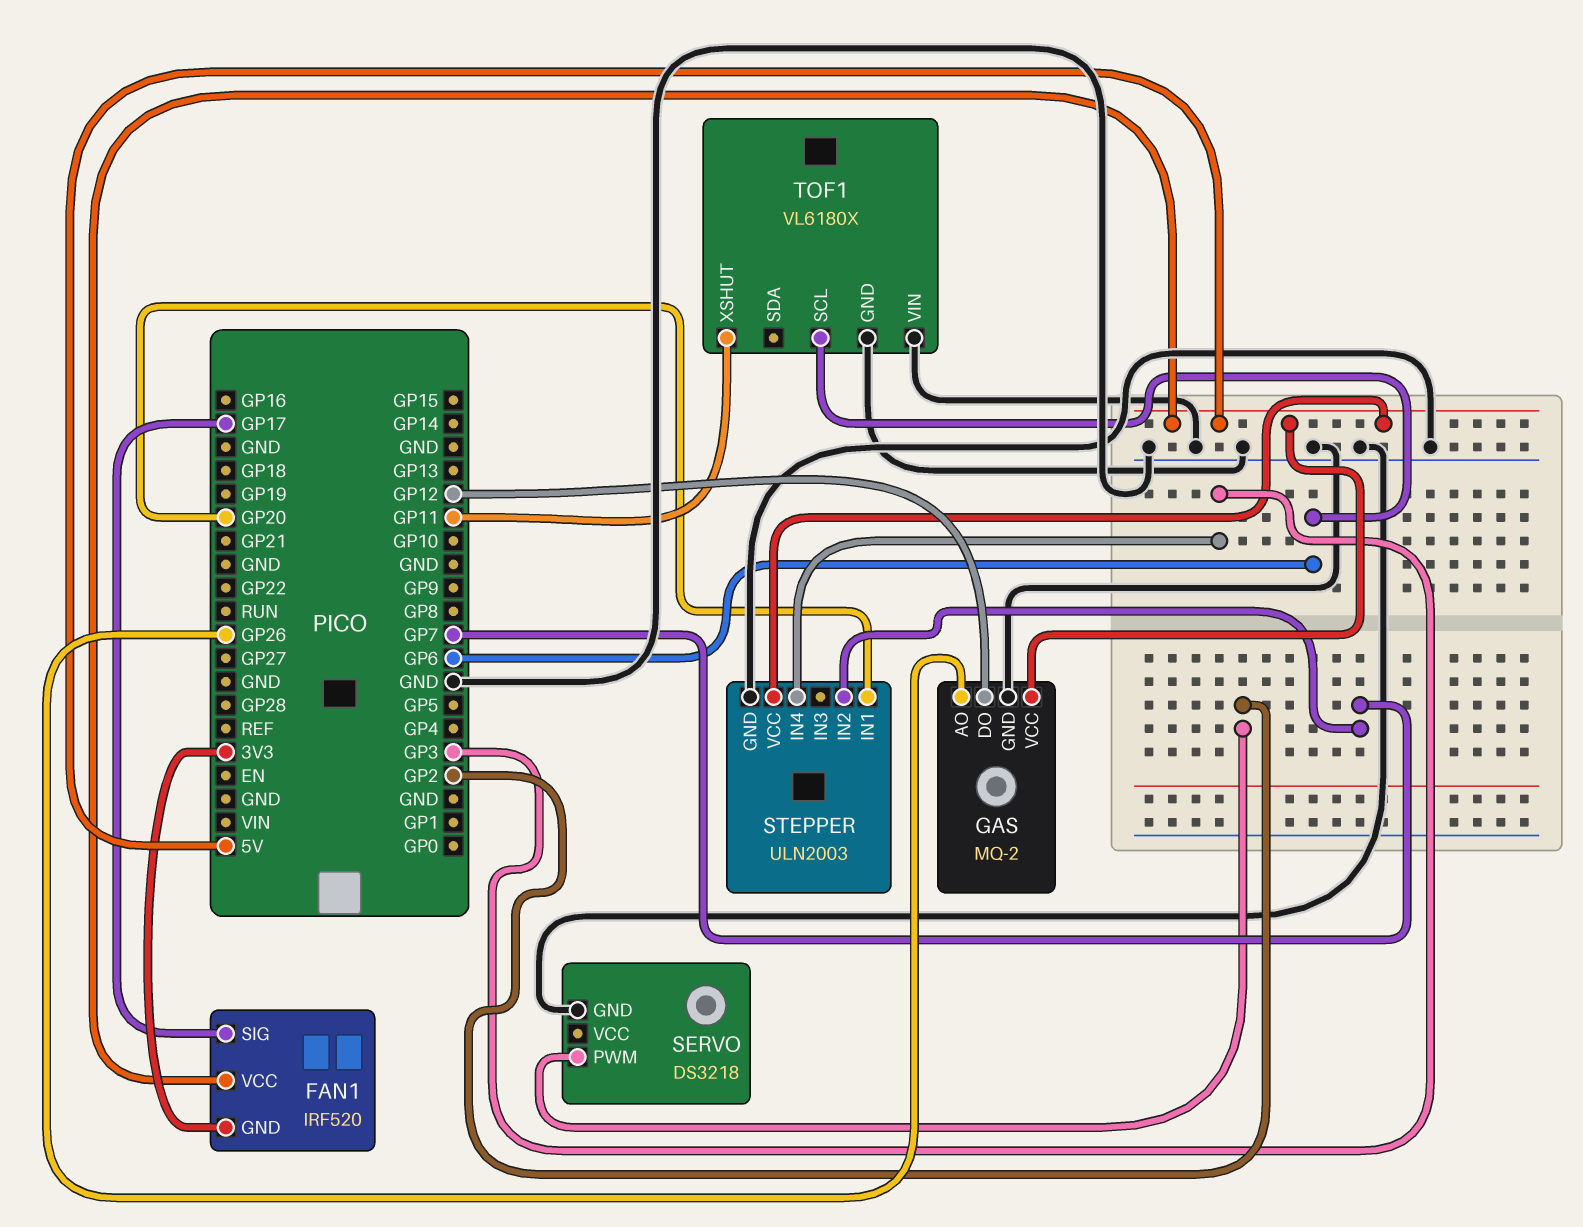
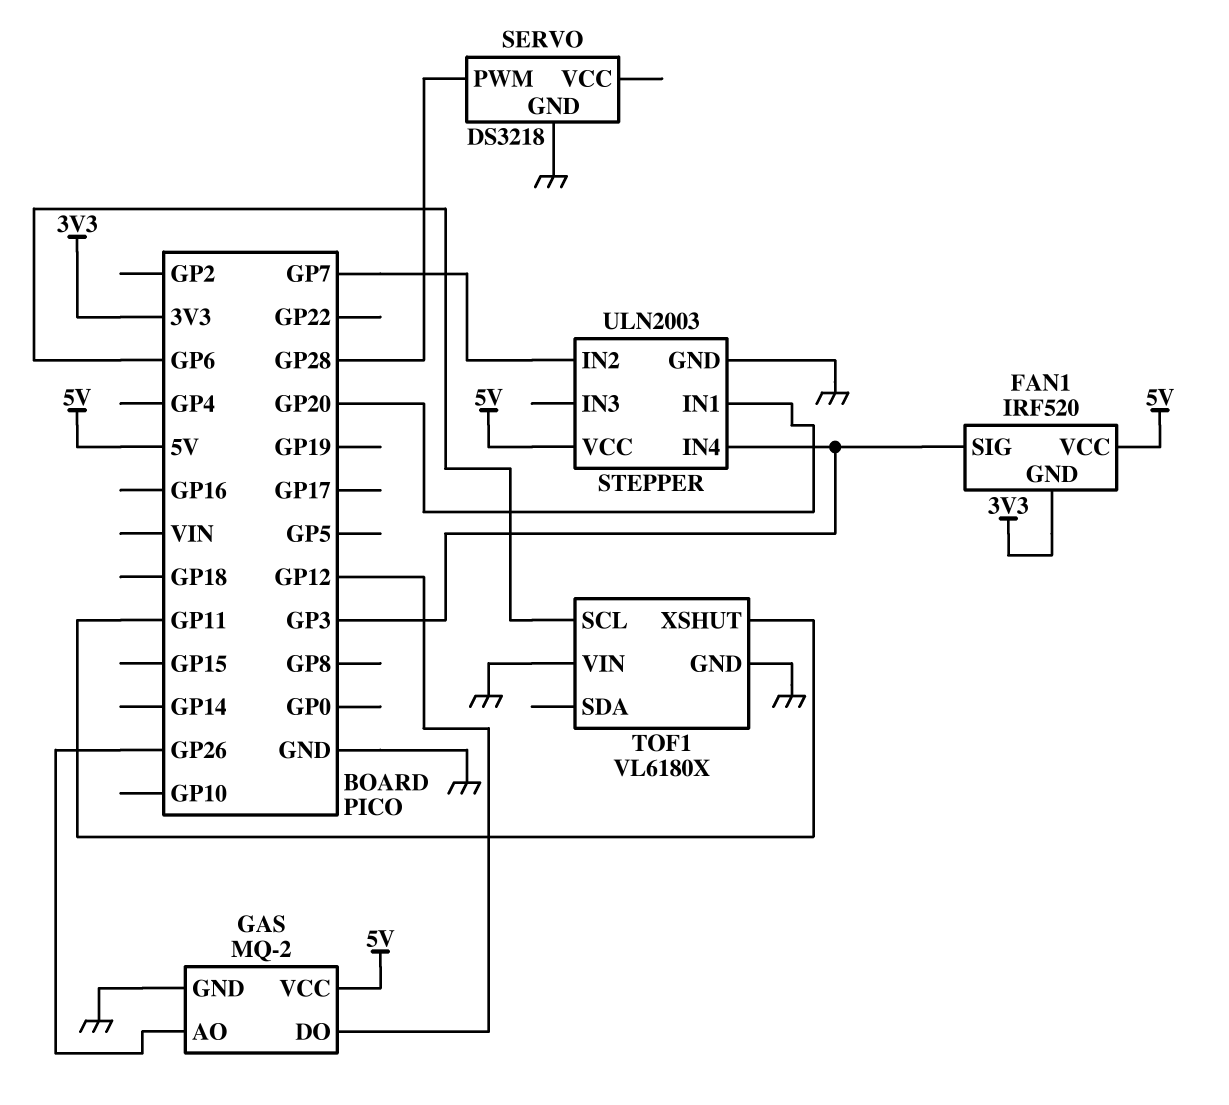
FAN1 pin SIG: GP17 -> GP3
SERVO pin PWM: GP2 -> GP28

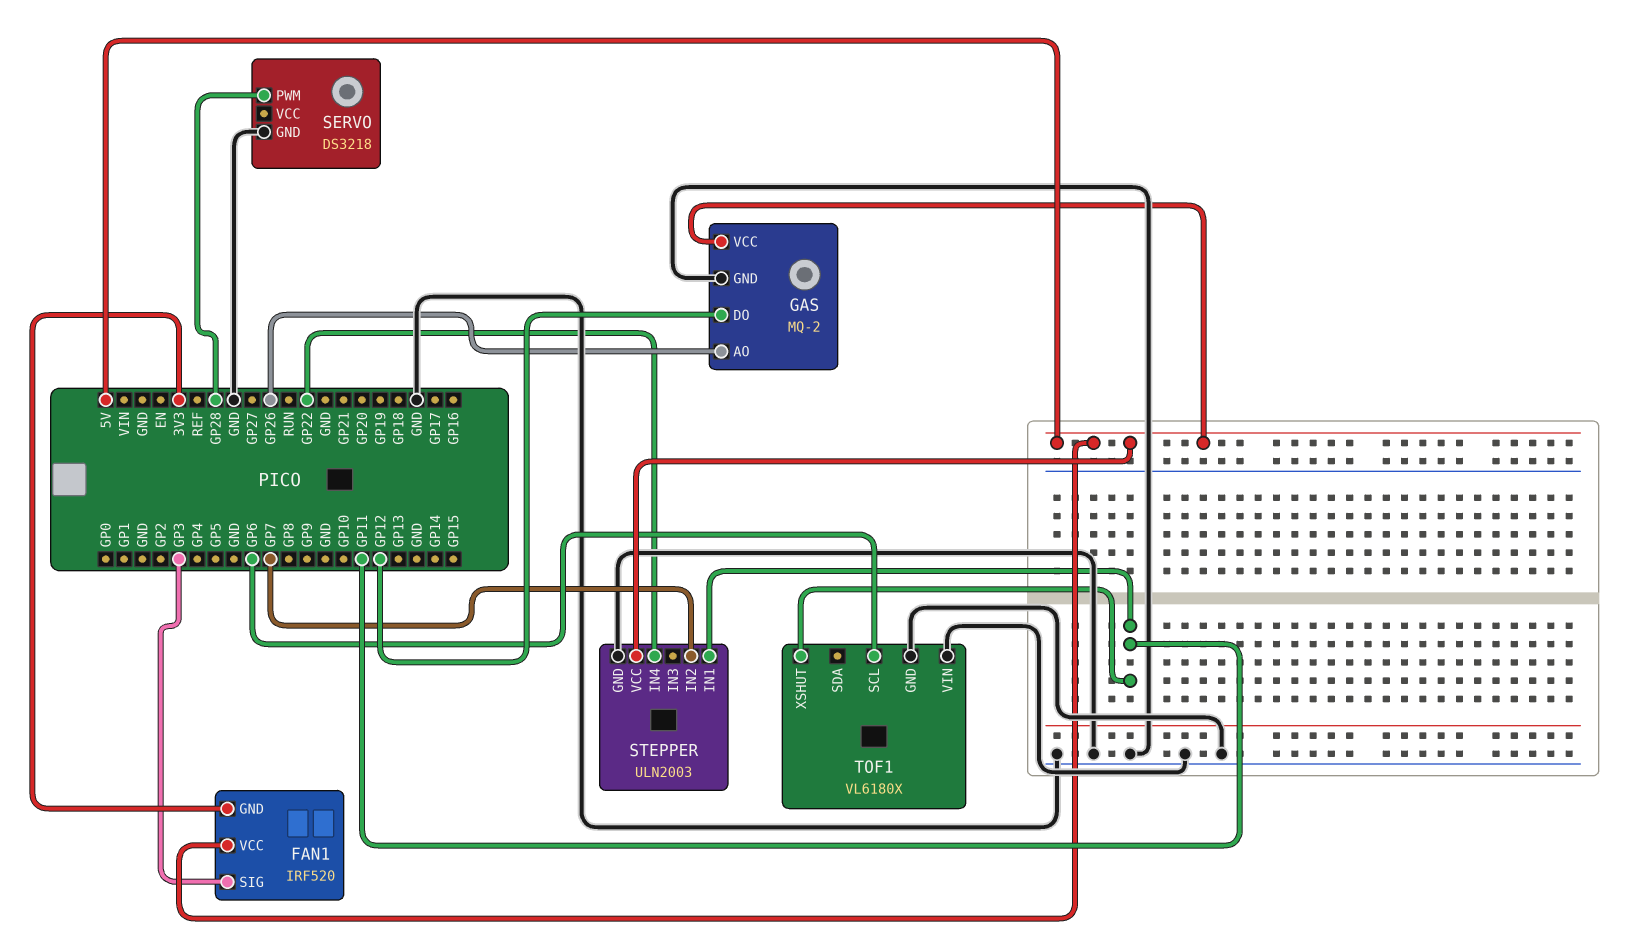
STEPPER pin IN1: GP20 -> GP11
STEPPER pin IN4: GP3 -> GP22

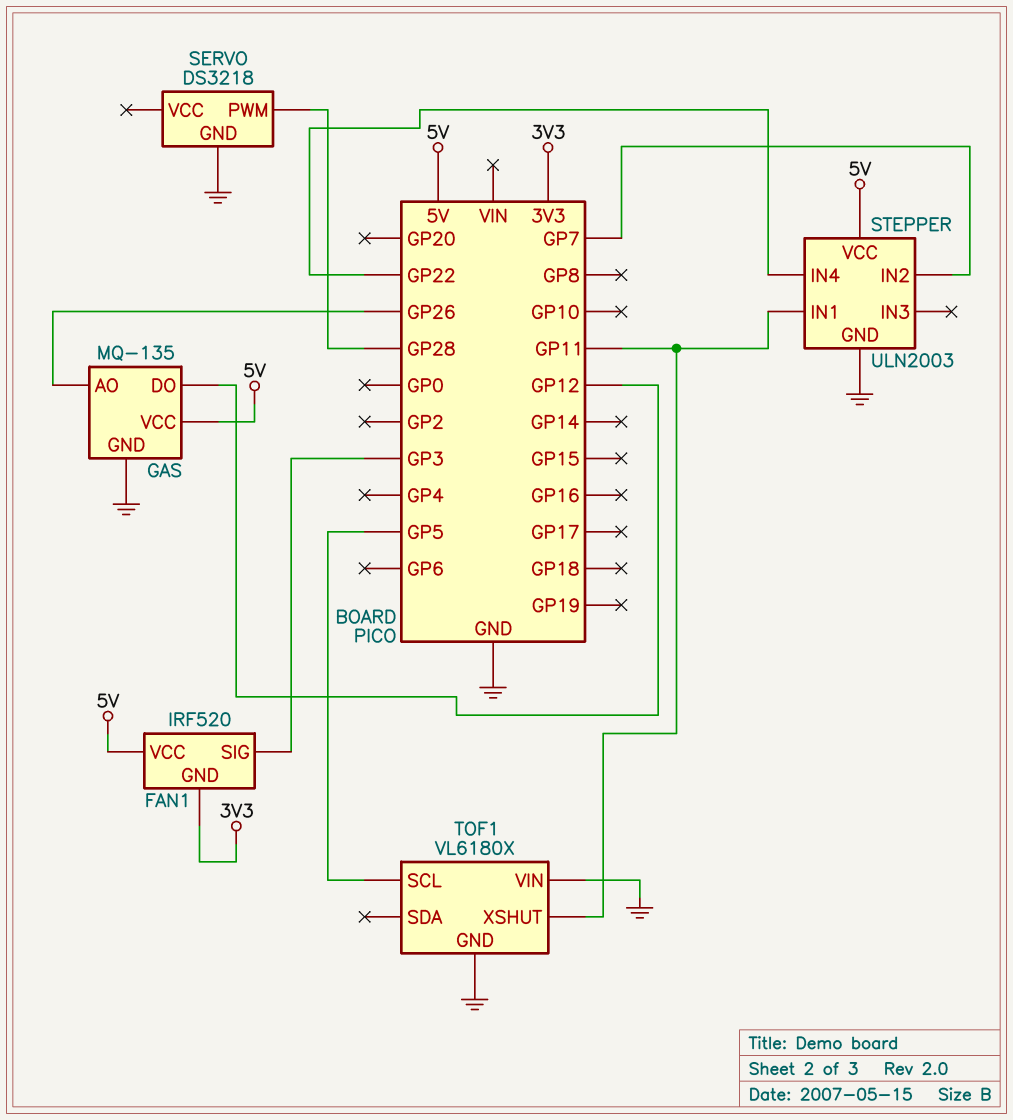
GAS: MQ-2 -> MQ-135
TOF1 pin SCL: GP6 -> GP5

